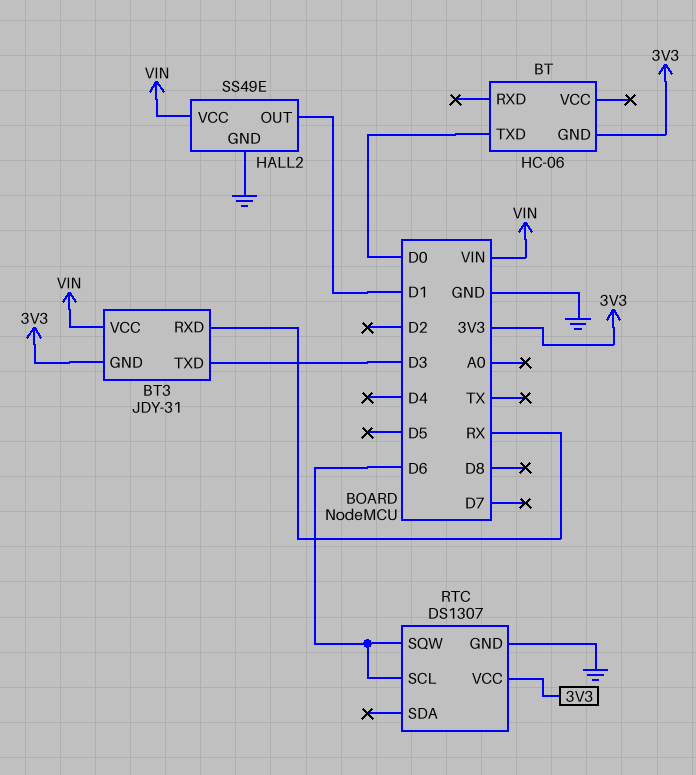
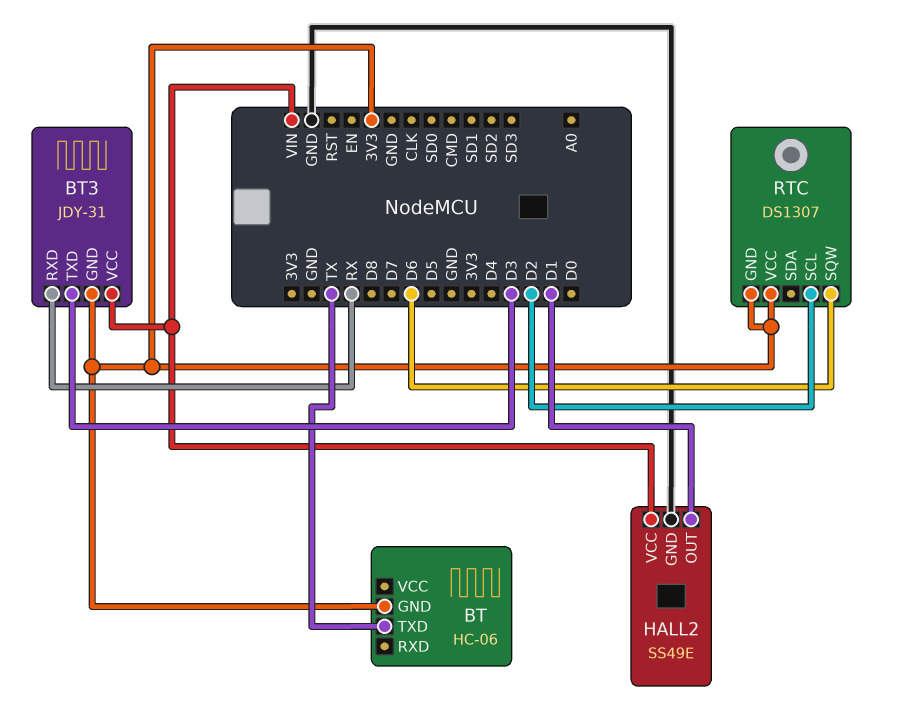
BT pin TXD: D0 -> TX
RTC pin GND: GND -> 3V3
RTC pin SCL: D6 -> D2

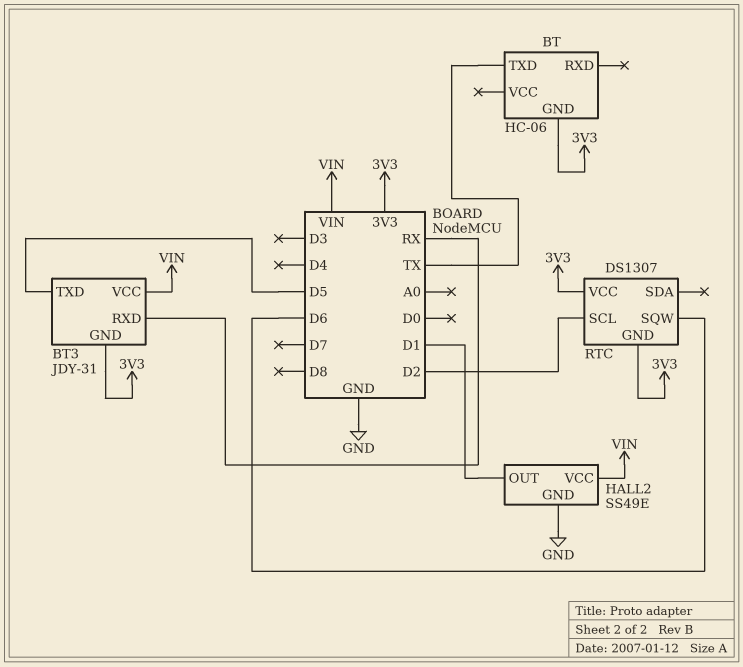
BT3 pin TXD: D3 -> D5

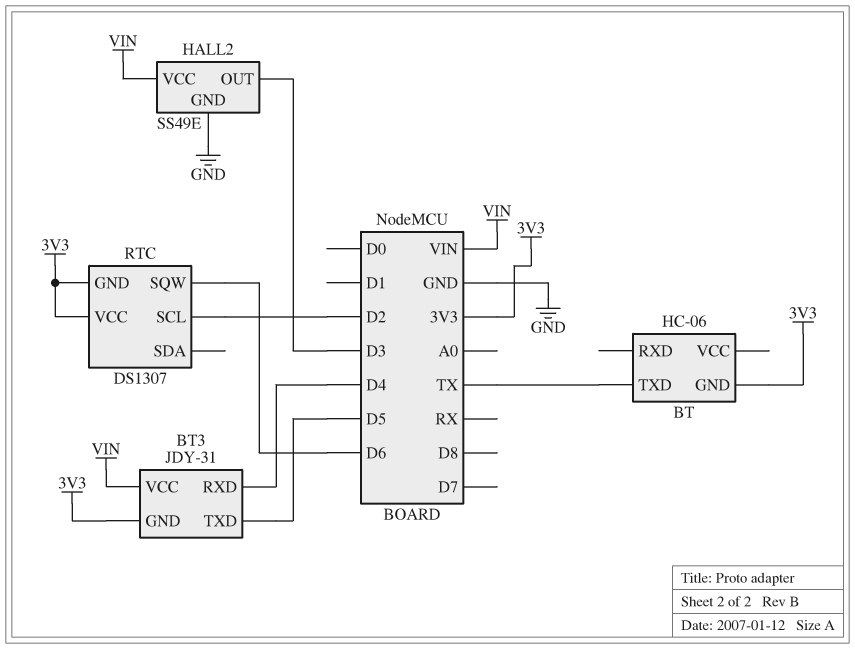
BT3 pin RXD: RX -> D4
HALL2 pin OUT: D1 -> D3

